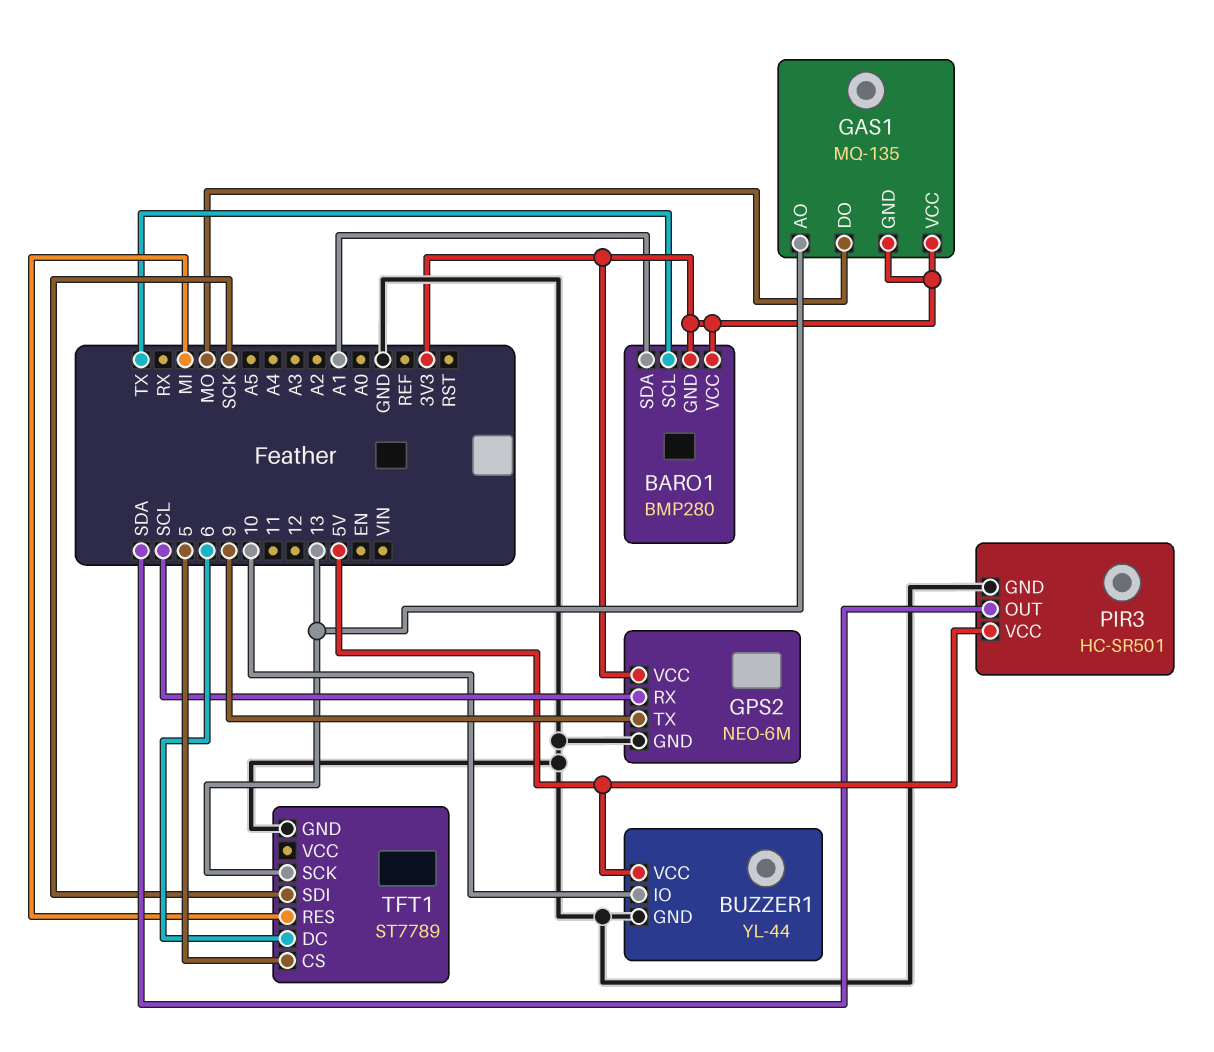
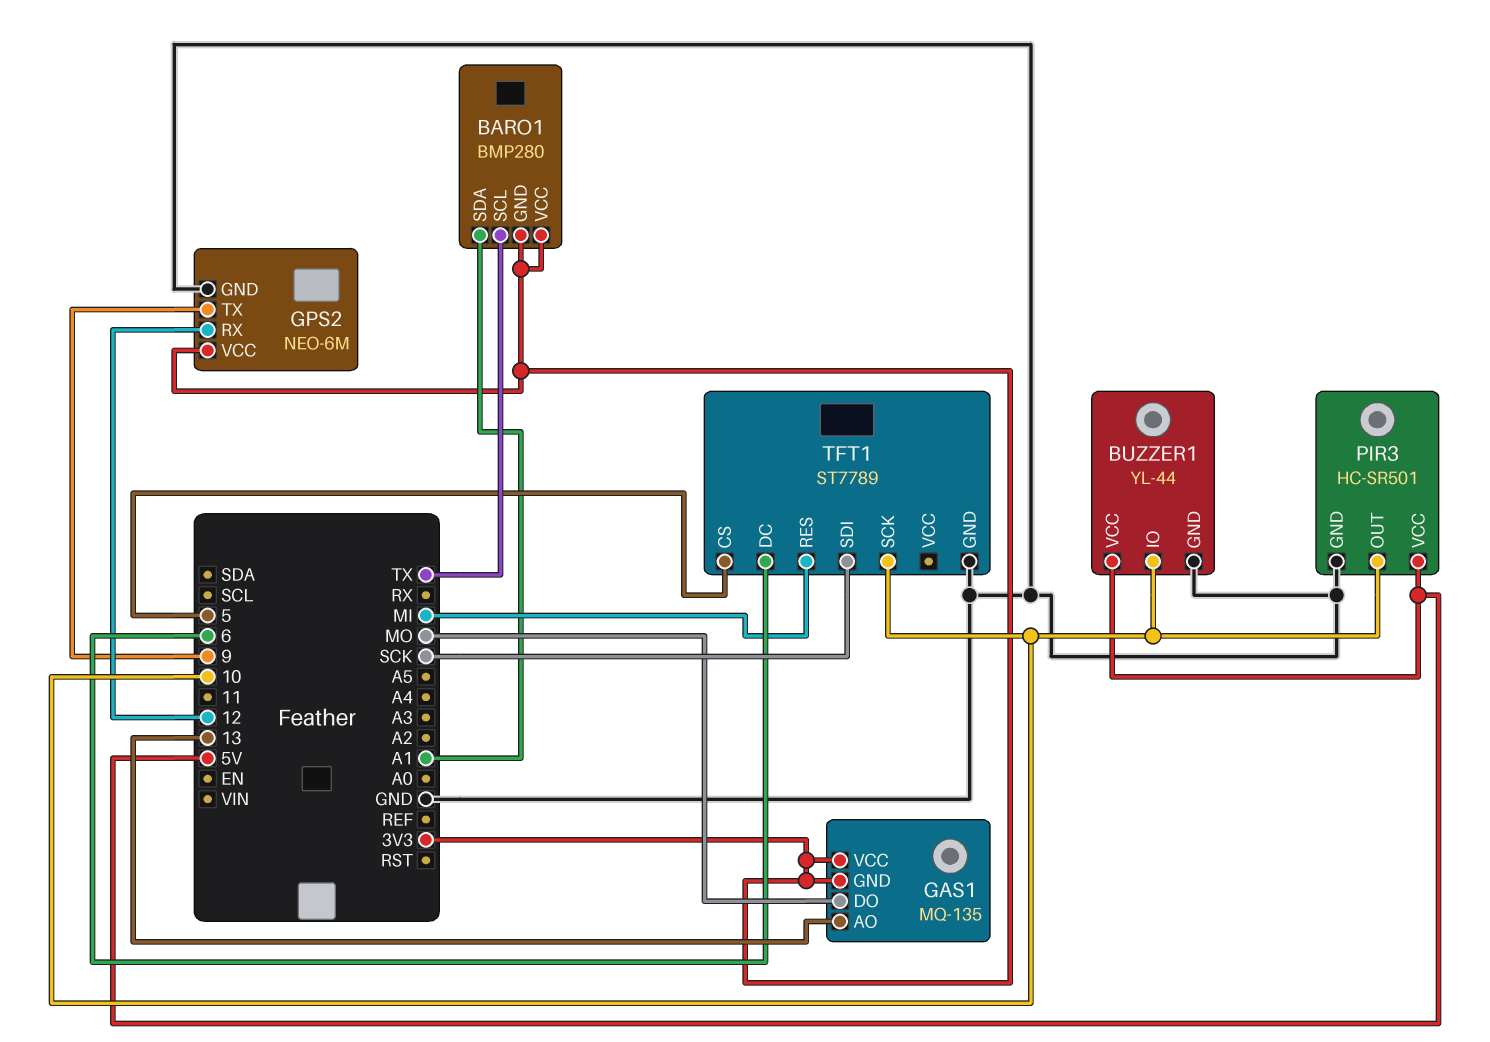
GPS2 pin RX: SCL -> 12
PIR3 pin OUT: SDA -> 10
TFT1 pin SCK: 13 -> 10

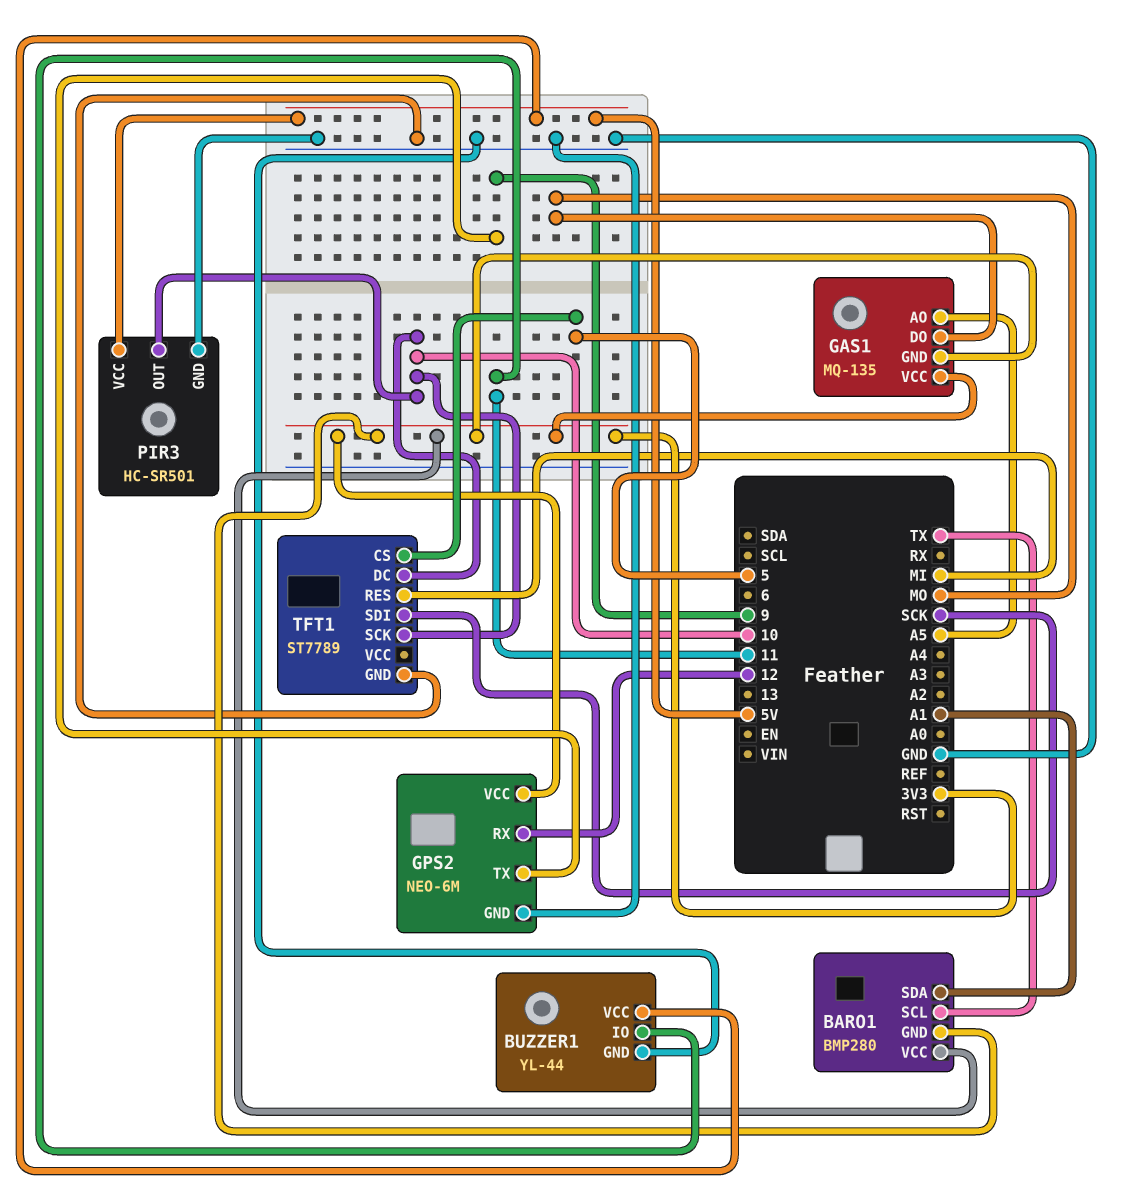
BUZZER1 pin IO: 10 -> 11
GAS1 pin AO: 13 -> A5
TFT1 pin DC: 6 -> 10

